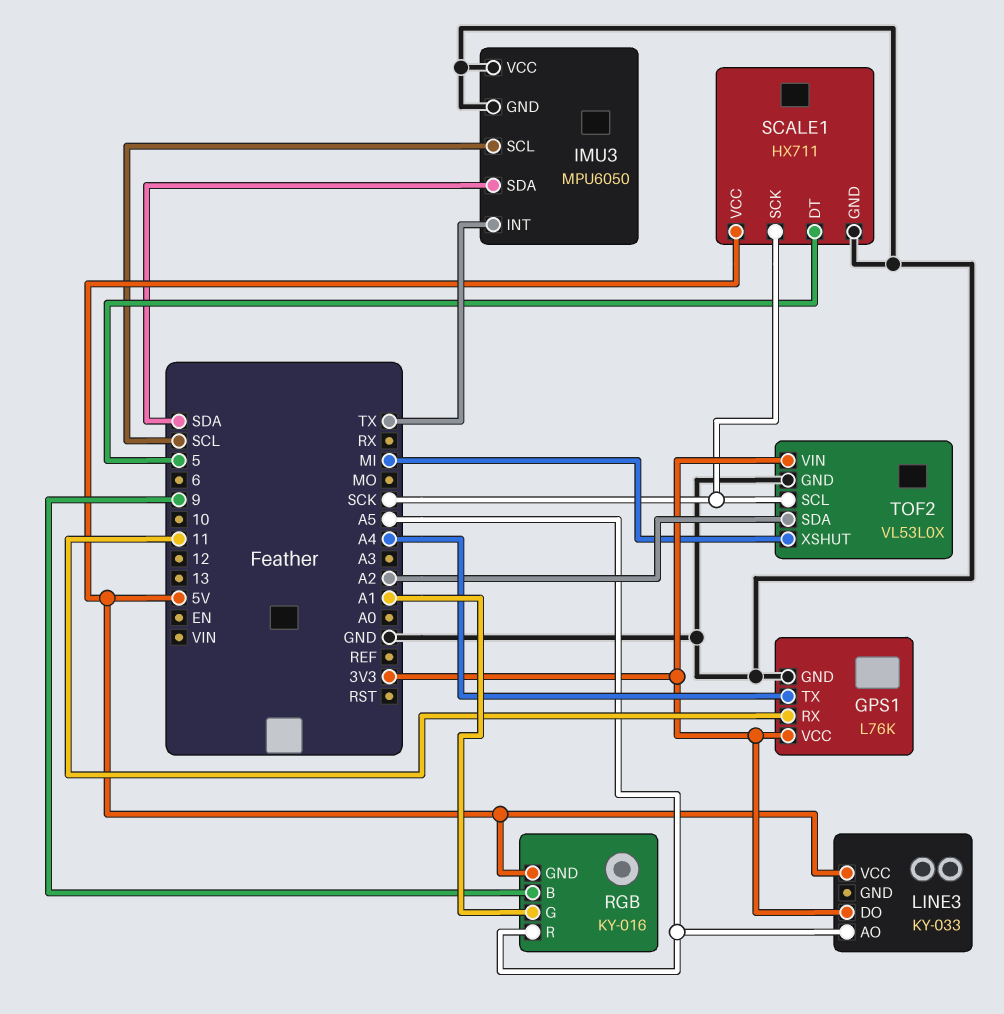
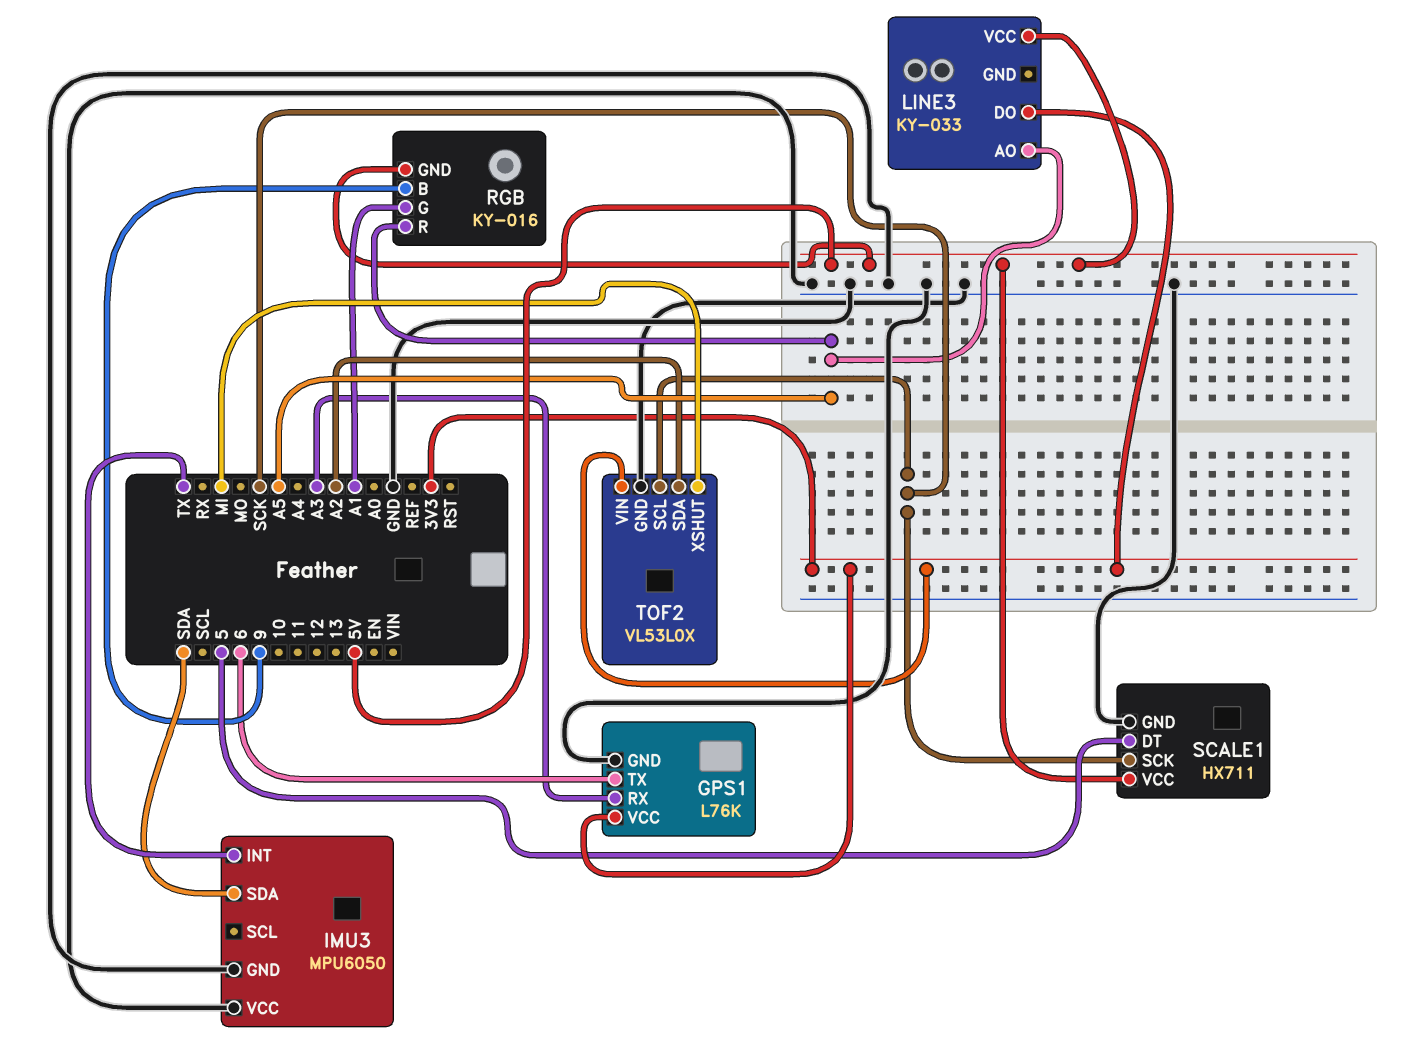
GPS1 pin RX: 11 -> A3
GPS1 pin TX: A4 -> 6
IMU3 pin SCL: SCL -> none

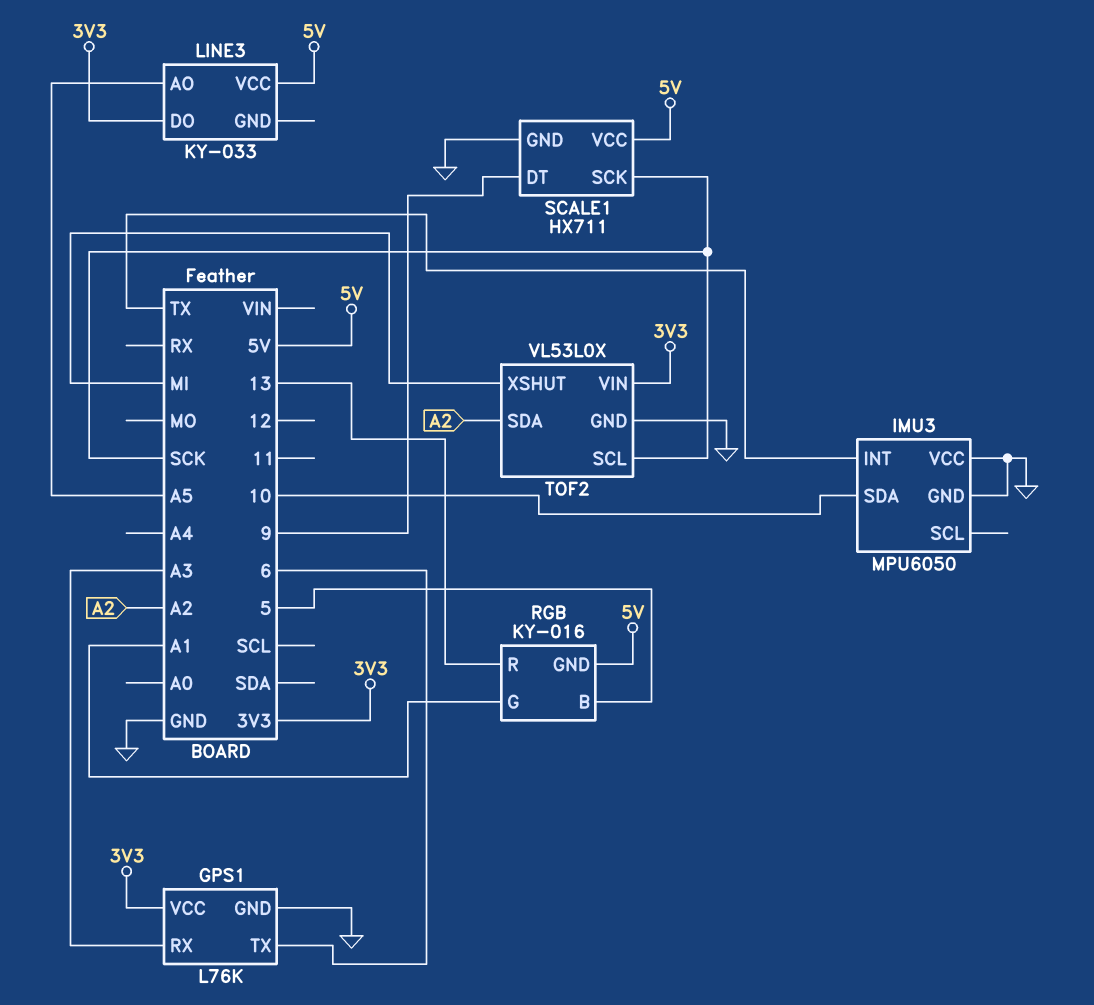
IMU3 pin SDA: SDA -> 10
RGB pin B: 9 -> 5
RGB pin R: A5 -> 13
SCALE1 pin DT: 5 -> 9

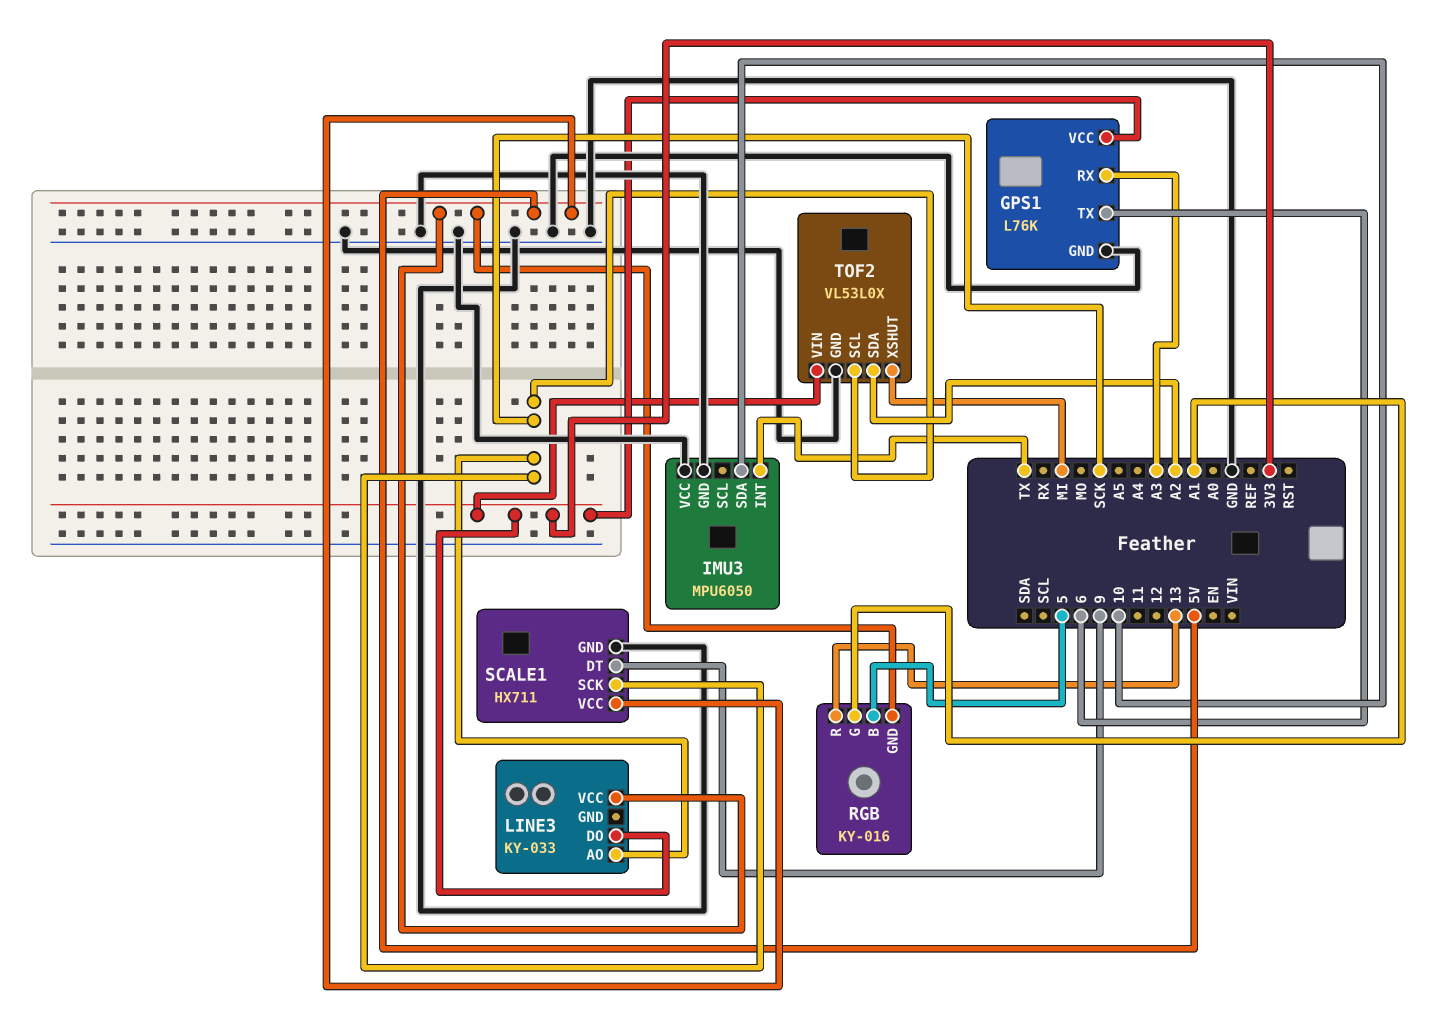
LINE3 pin AO: A5 -> SCK

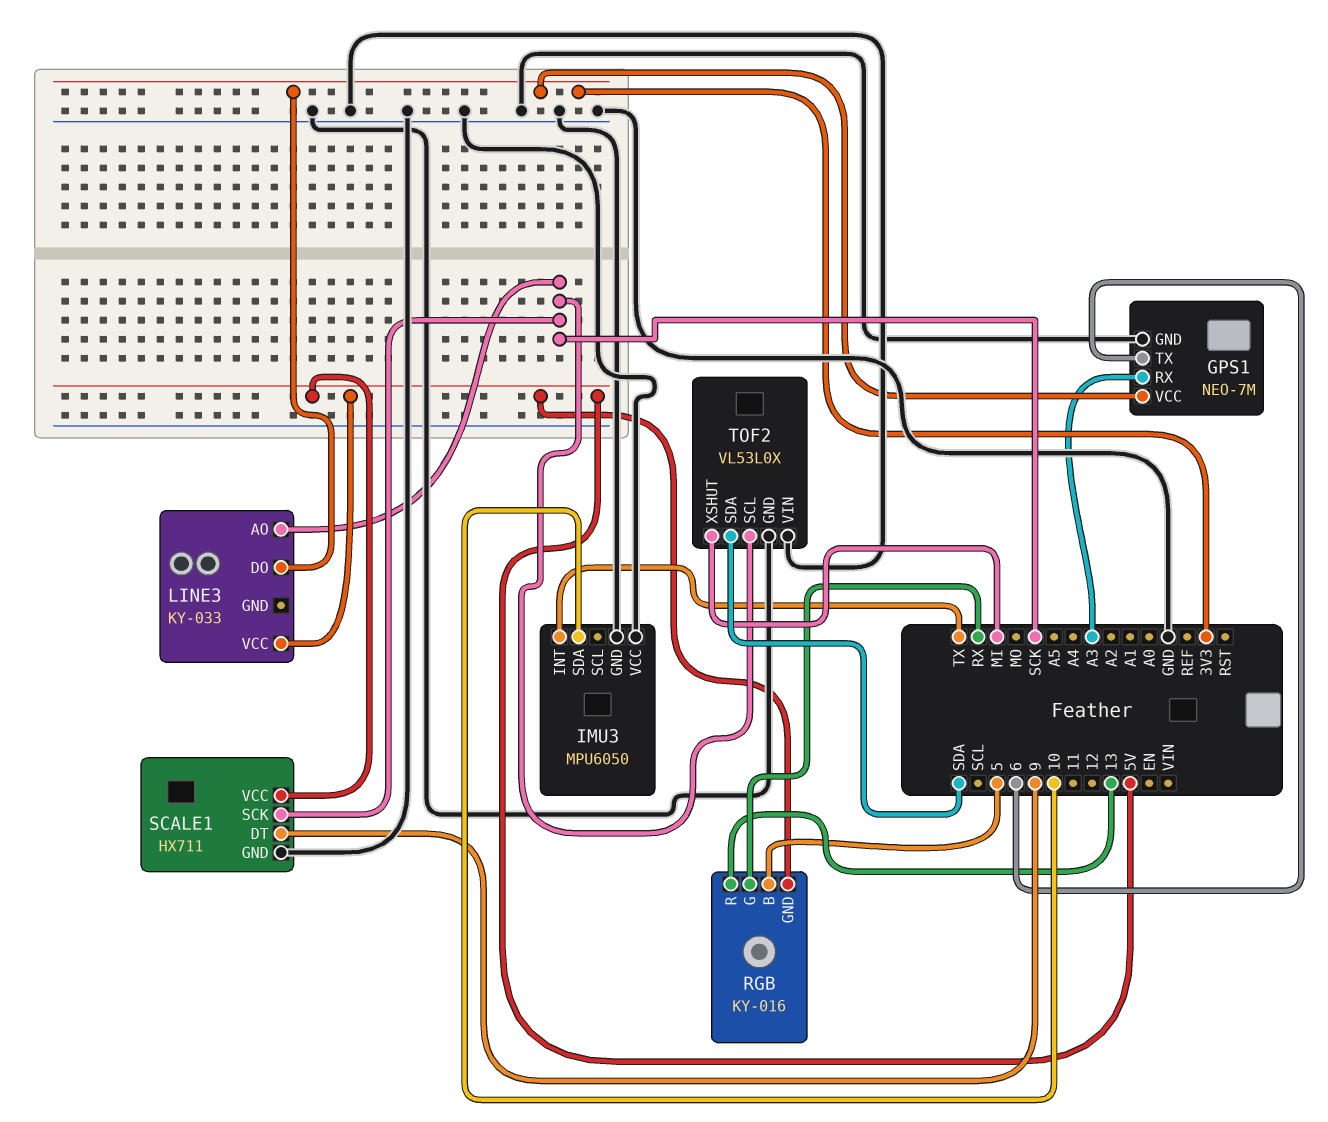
GPS1: L76K -> NEO-7M
RGB pin G: A1 -> RX
TOF2 pin SDA: A2 -> SDA
TOF2 pin VIN: 3V3 -> GND

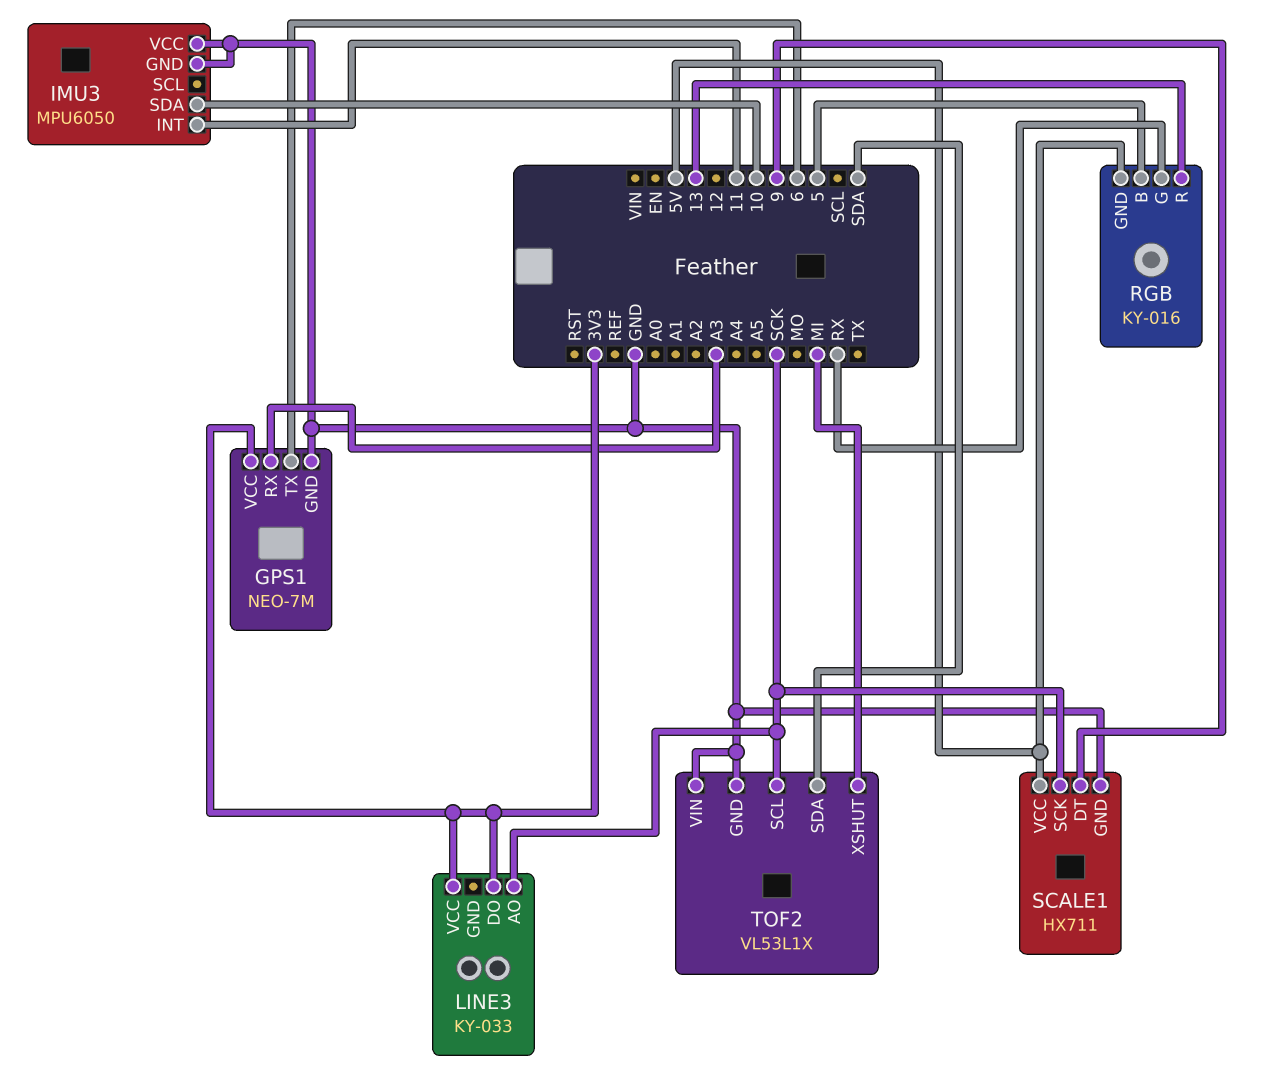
IMU3 pin INT: TX -> 11
LINE3 pin VCC: 5V -> 3V3
TOF2: VL53L0X -> VL53L1X

